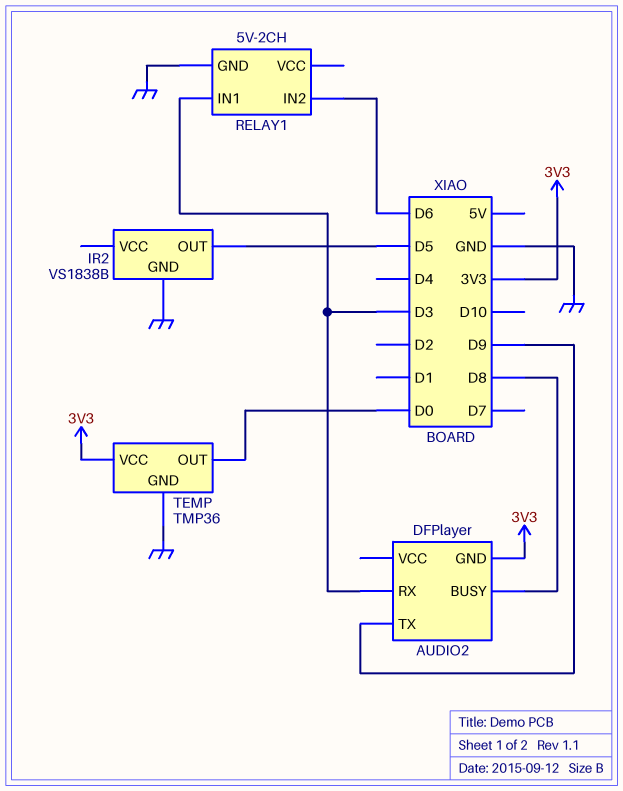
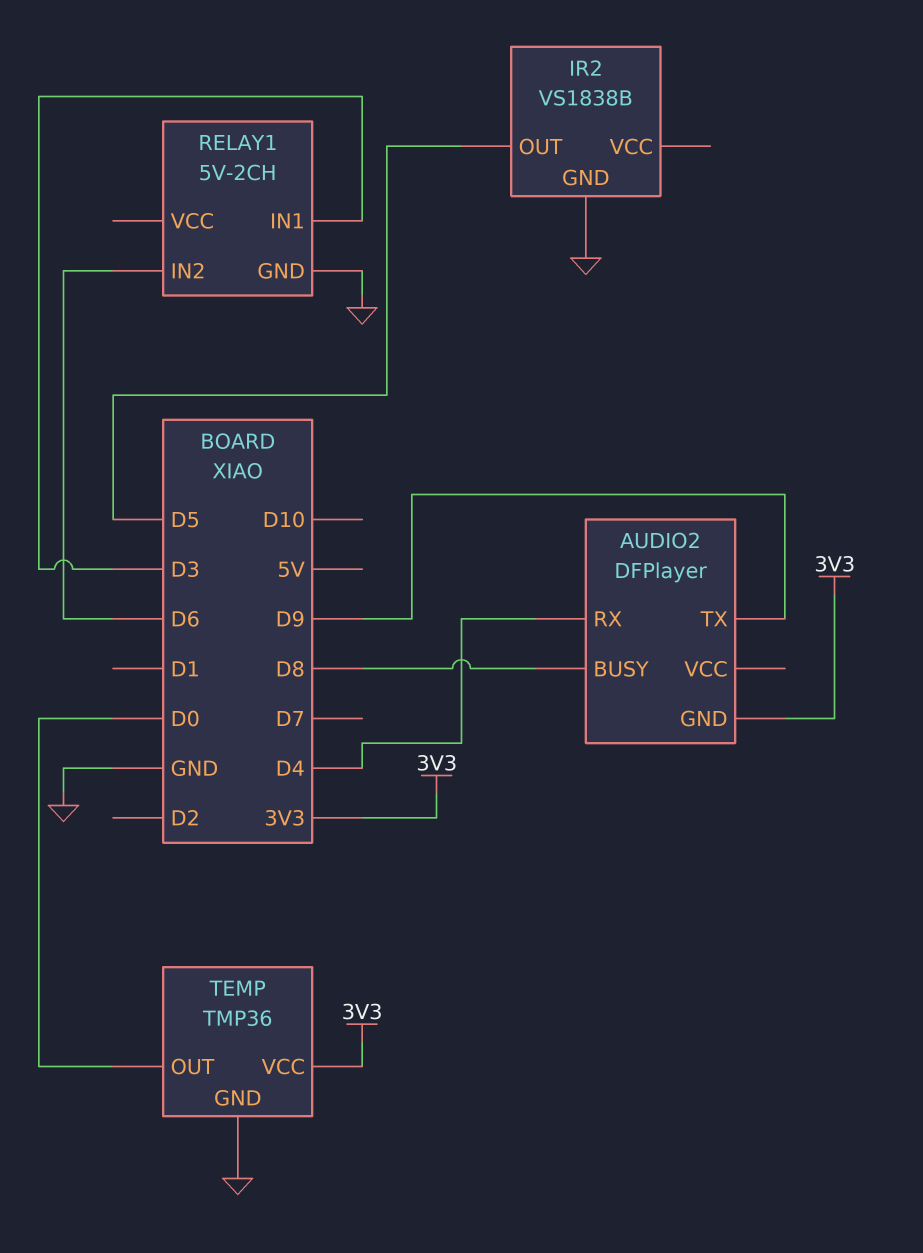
AUDIO2 pin RX: D3 -> D4

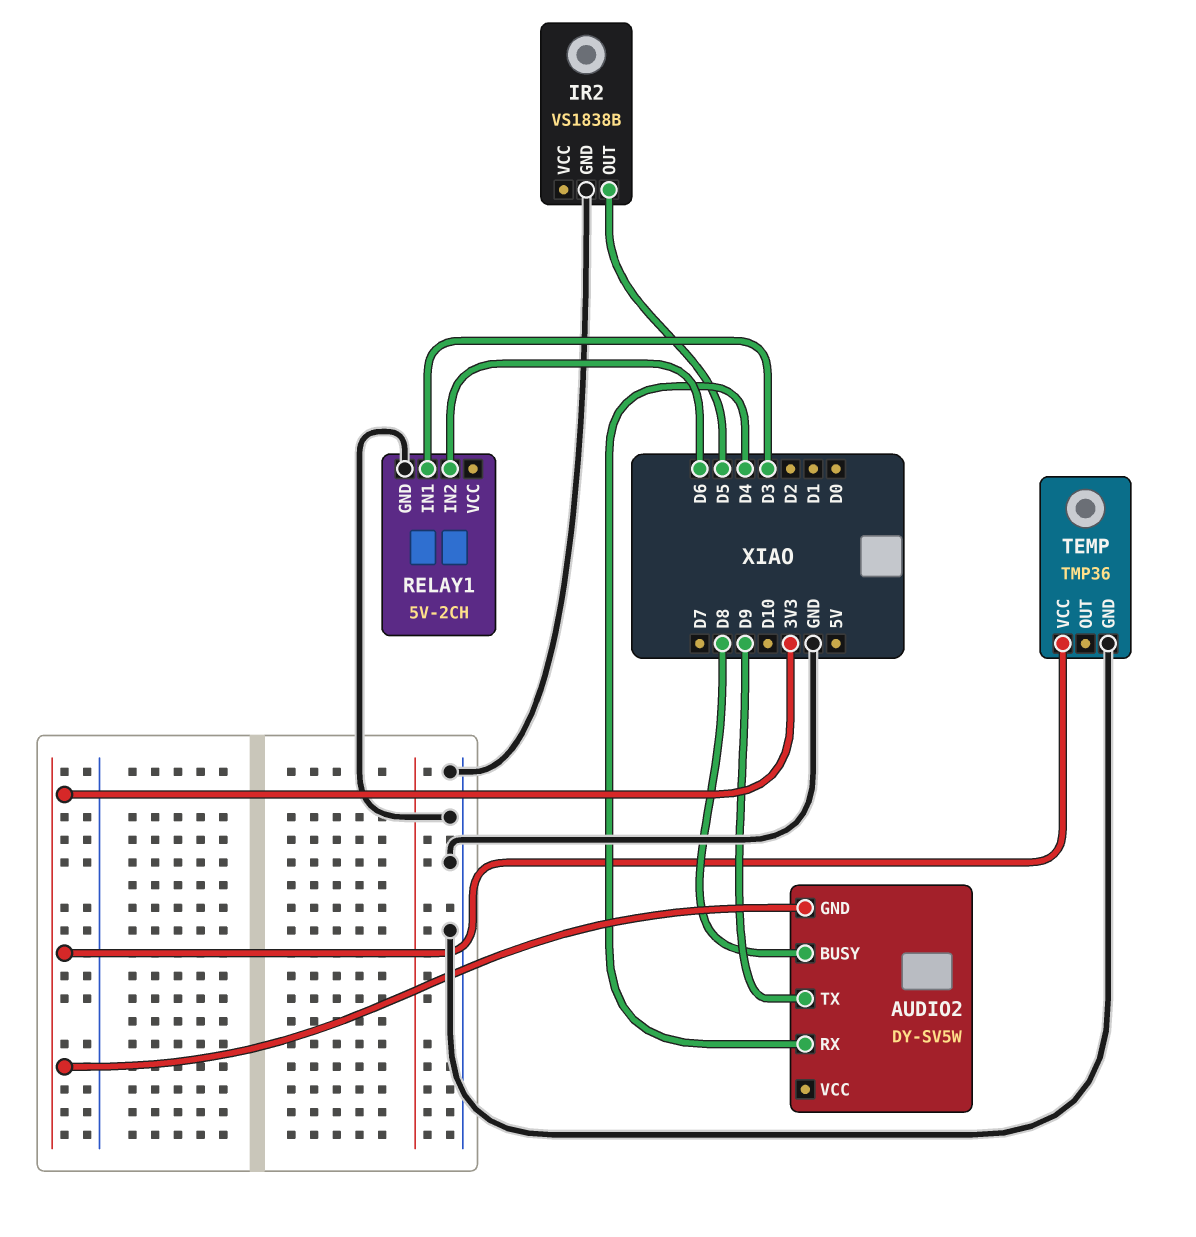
AUDIO2: DFPlayer -> DY-SV5W
TEMP pin OUT: D0 -> none

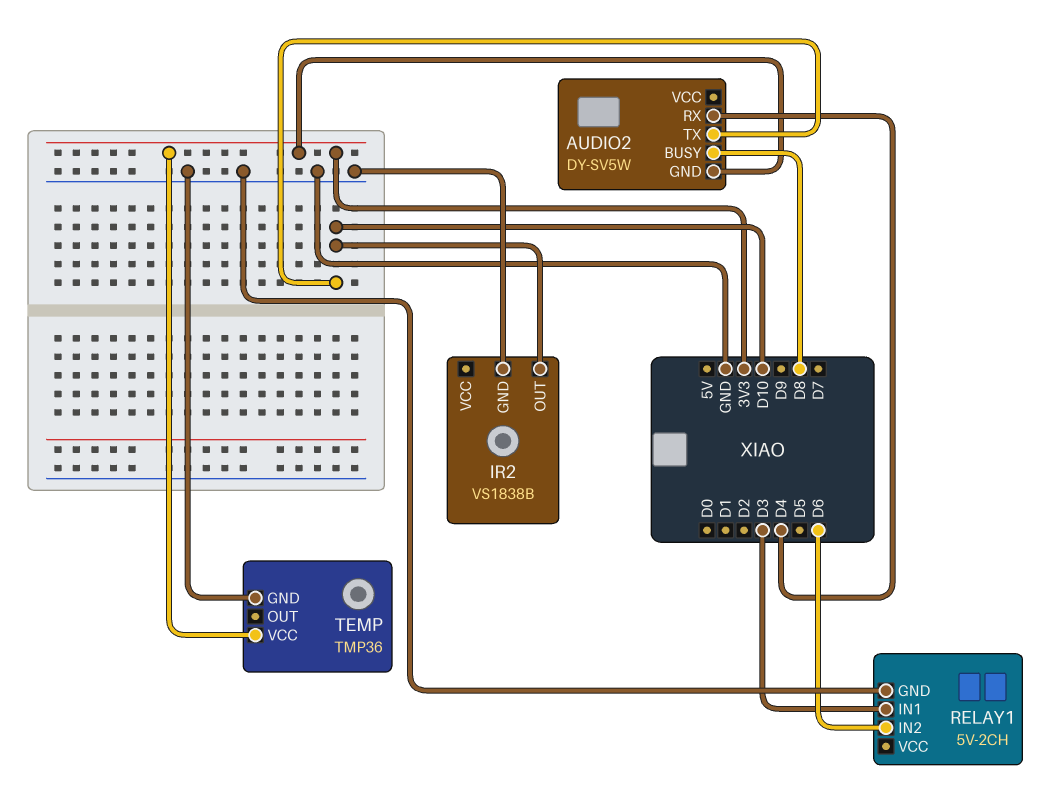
AUDIO2 pin TX: D9 -> D10
IR2 pin OUT: D5 -> D10

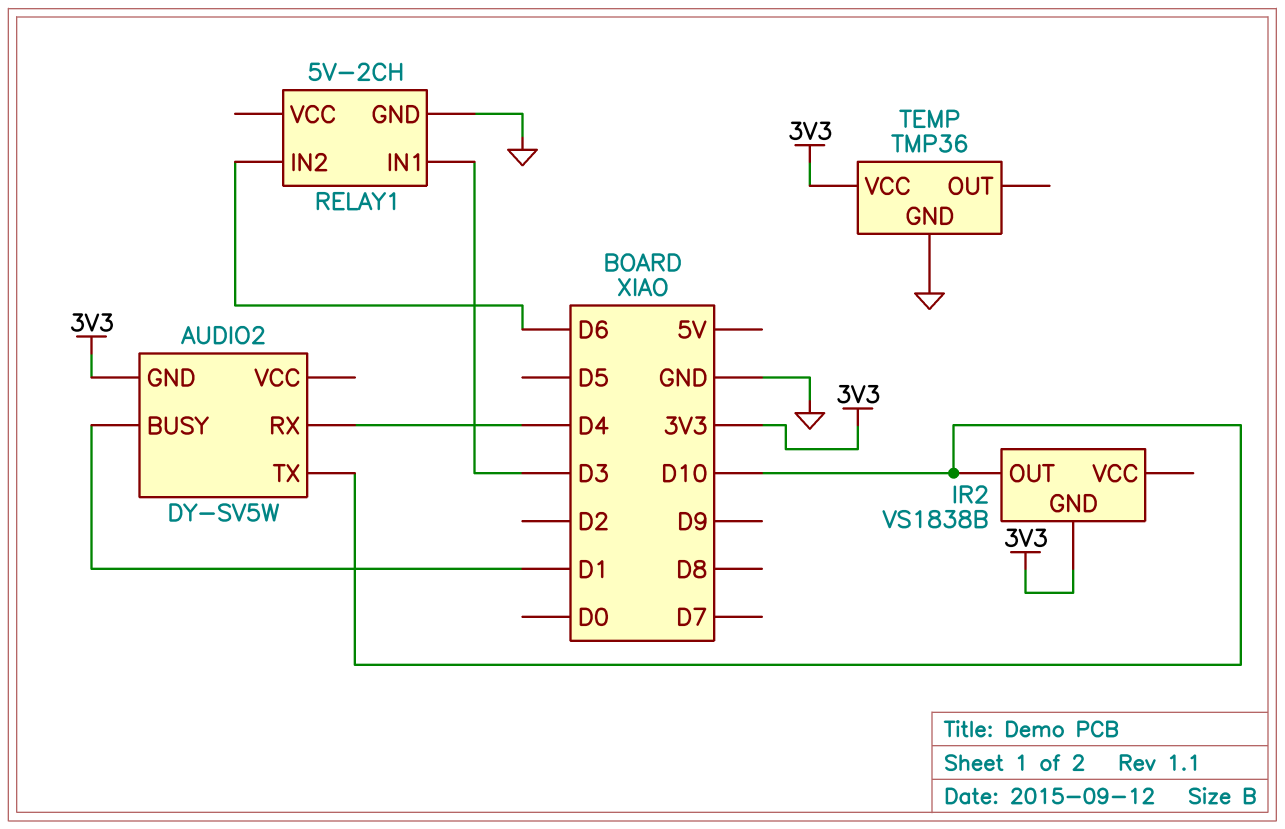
AUDIO2 pin BUSY: D8 -> D1
IR2 pin GND: GND -> 3V3

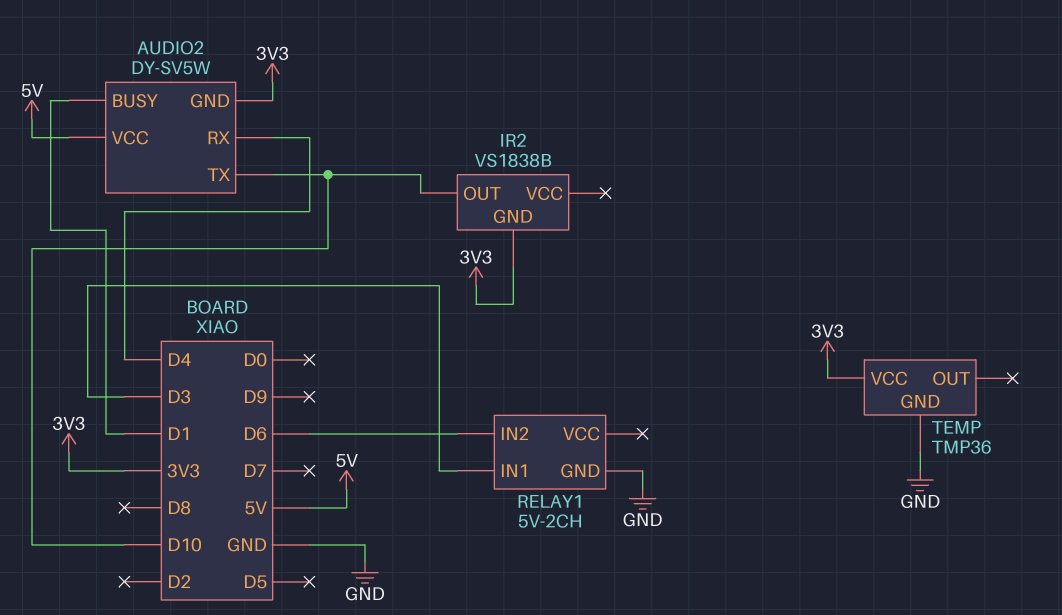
AUDIO2 pin VCC: none -> 5V

